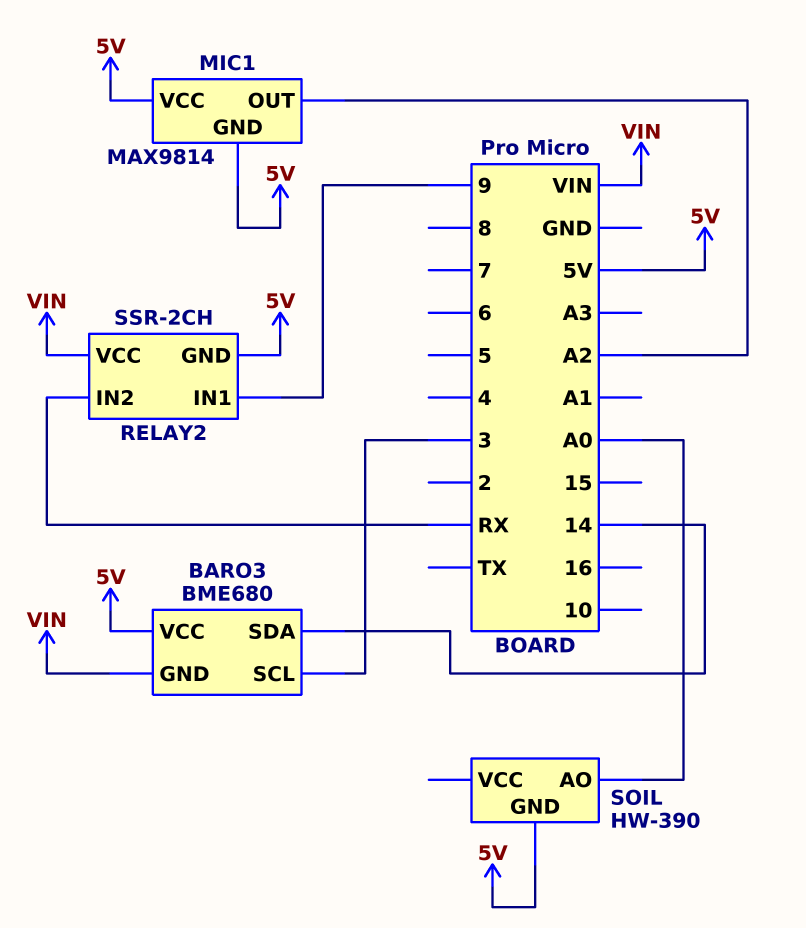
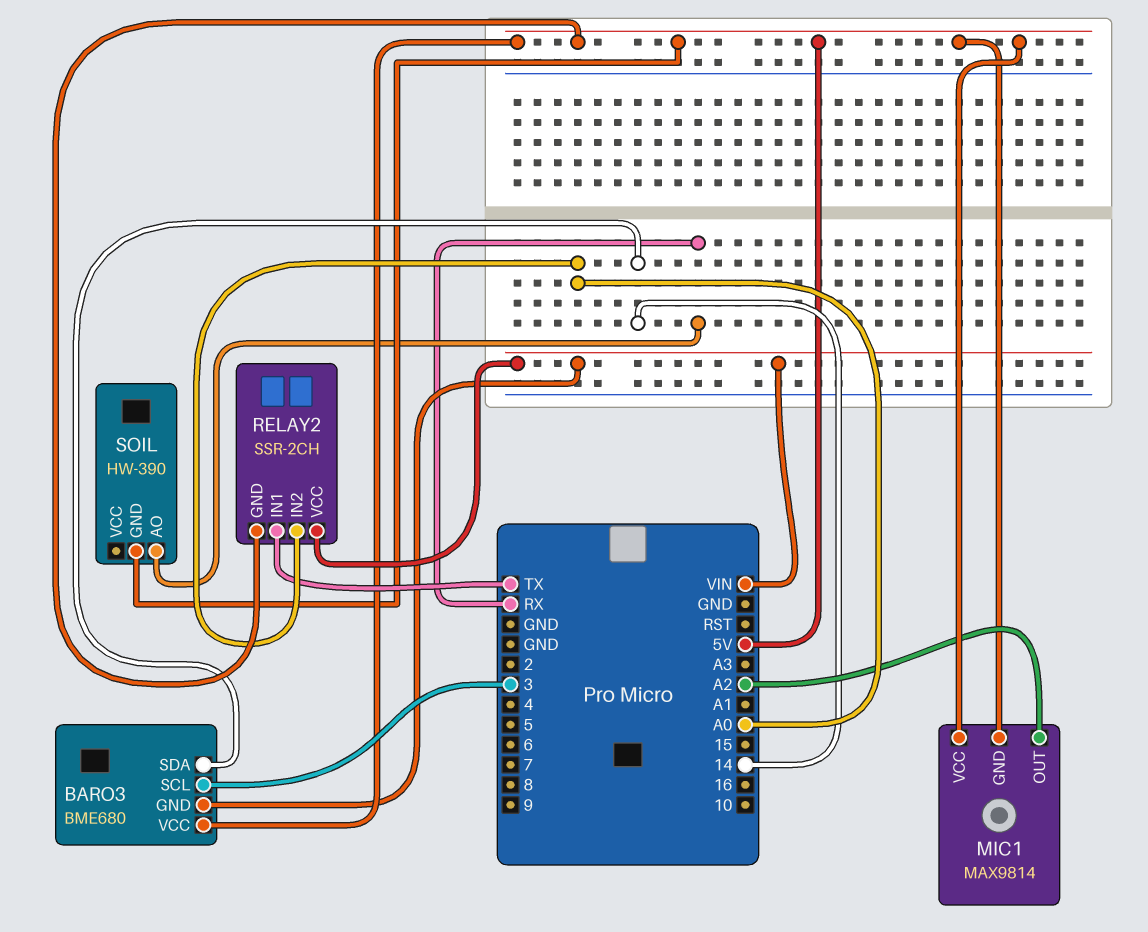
RELAY2 pin IN1: 9 -> TX
RELAY2 pin IN2: RX -> A0
SOIL pin AO: A0 -> RX

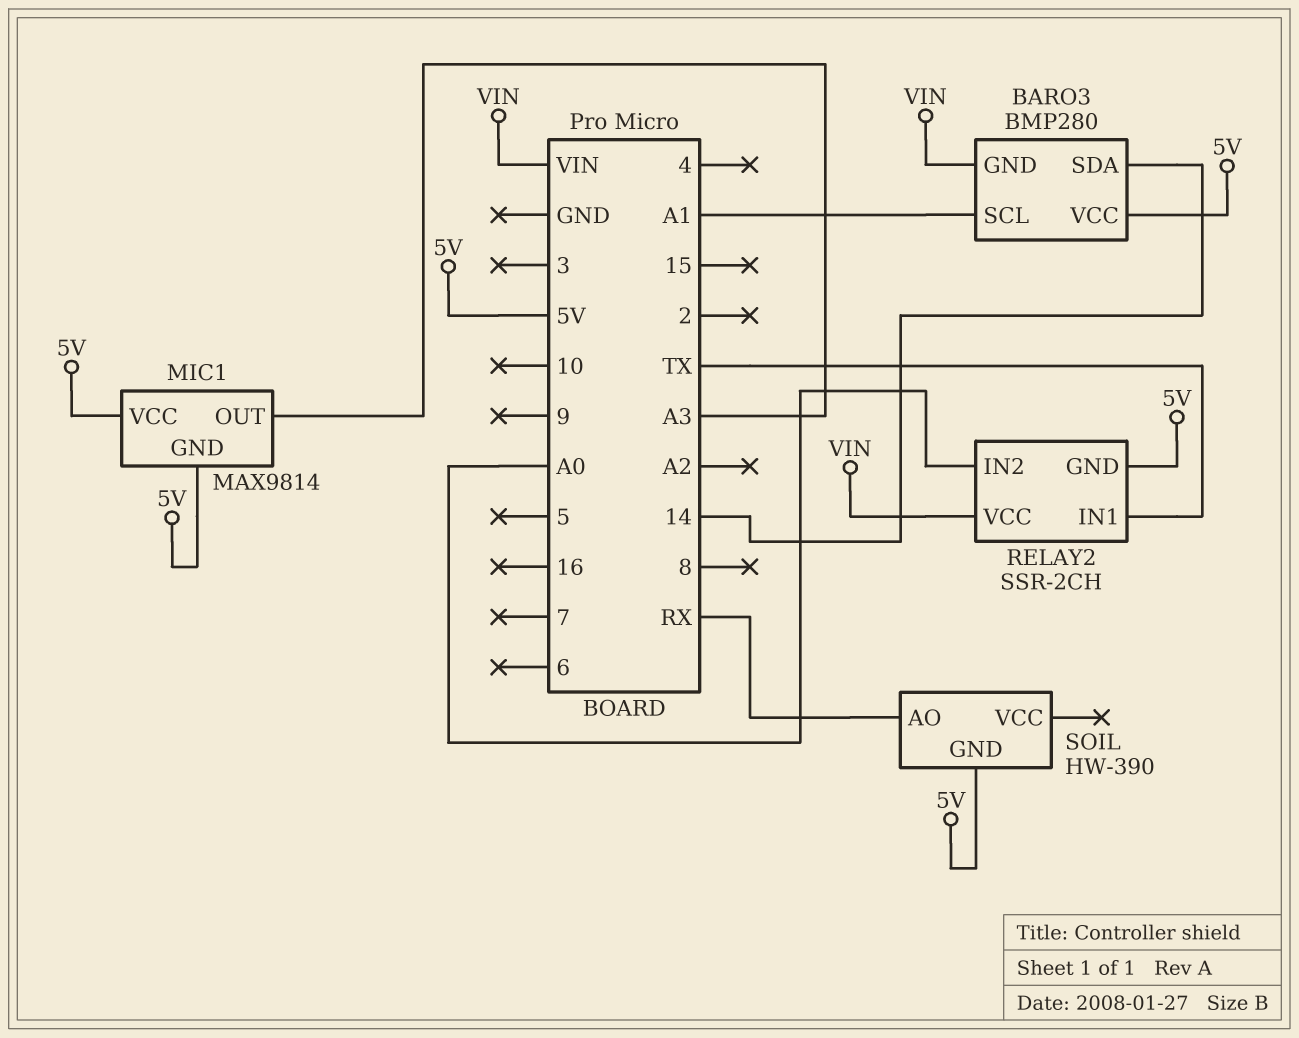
BARO3: BME680 -> BMP280
BARO3 pin SCL: 3 -> A1
MIC1 pin OUT: A2 -> A3

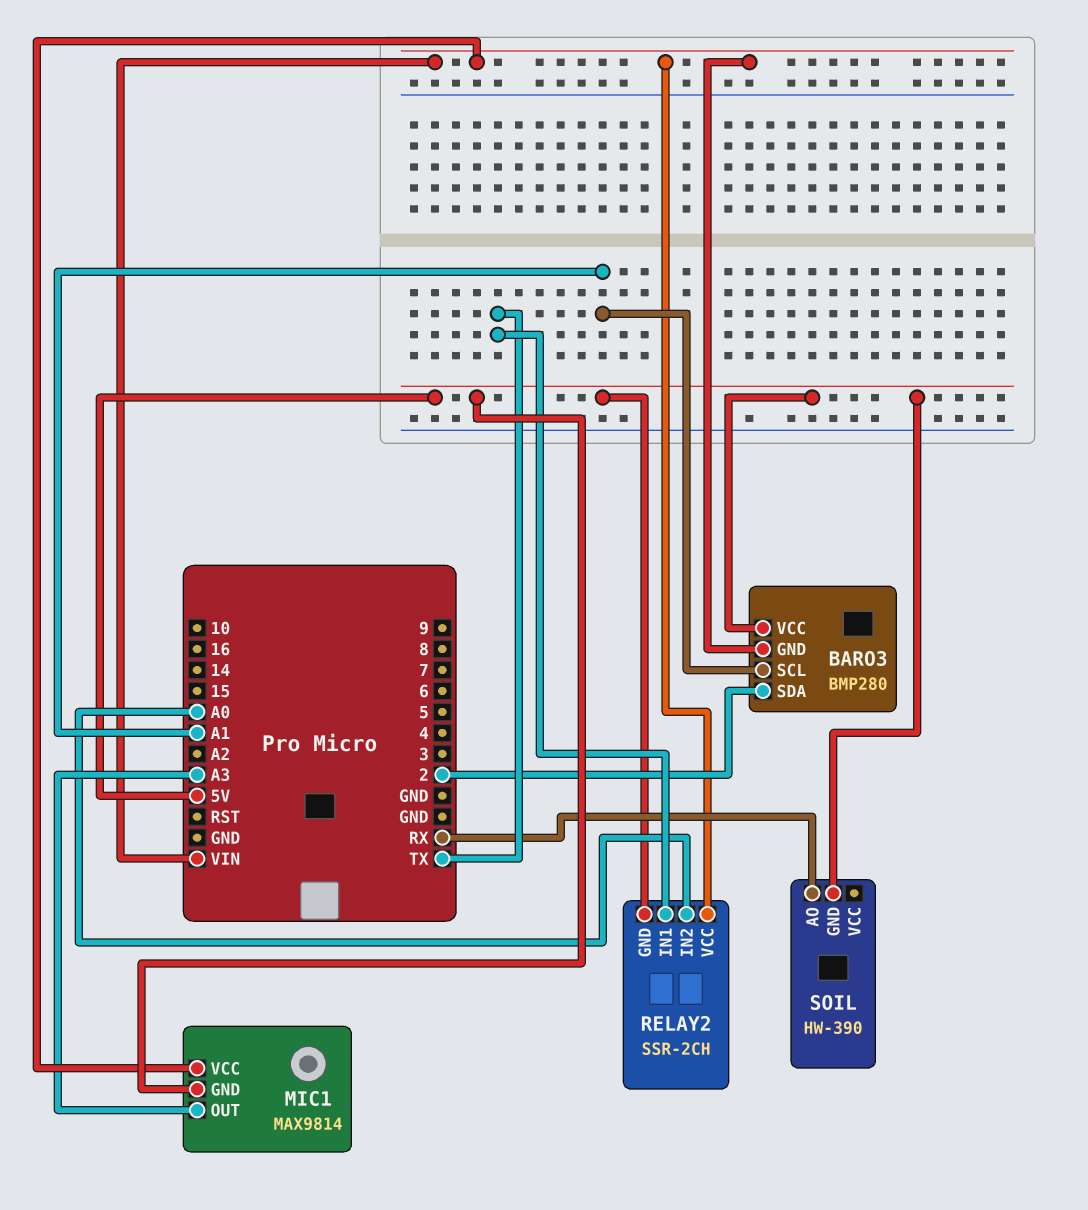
BARO3 pin SDA: 14 -> 2
MIC1 pin VCC: 5V -> VIN

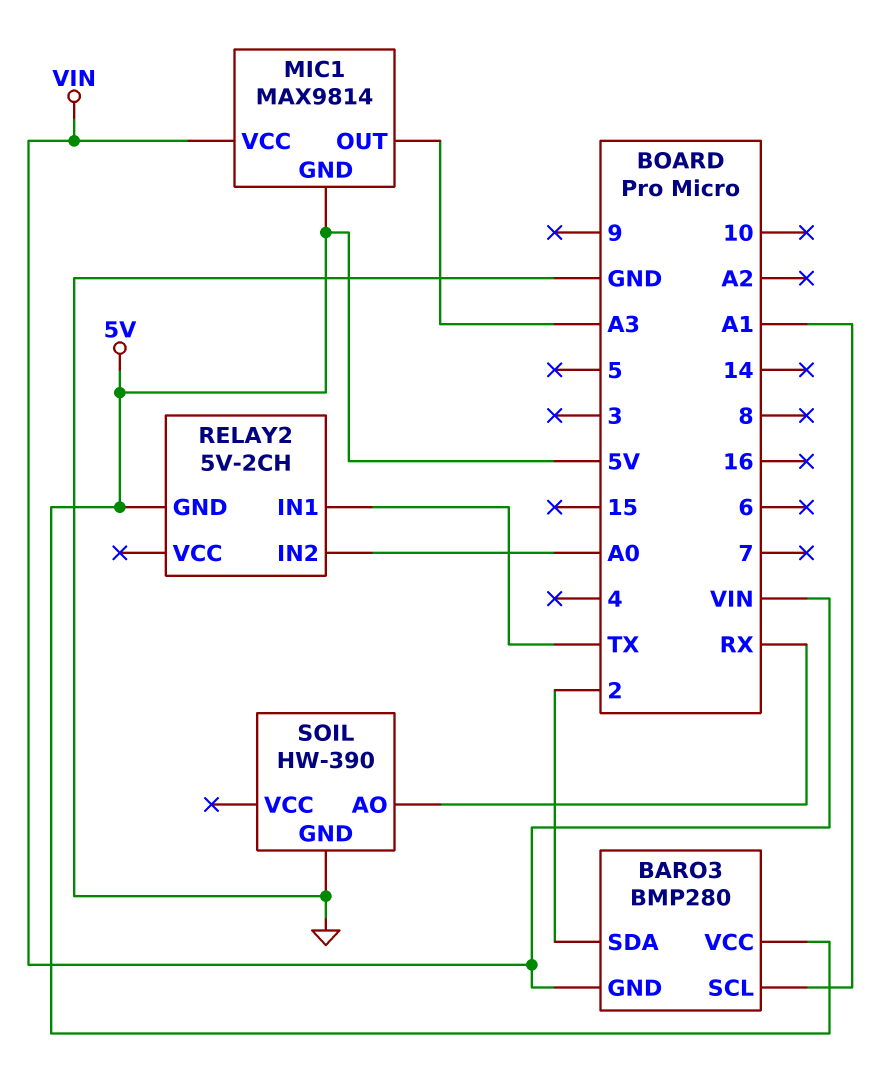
RELAY2: SSR-2CH -> 5V-2CH
RELAY2 pin VCC: VIN -> none
SOIL pin GND: 5V -> GND

